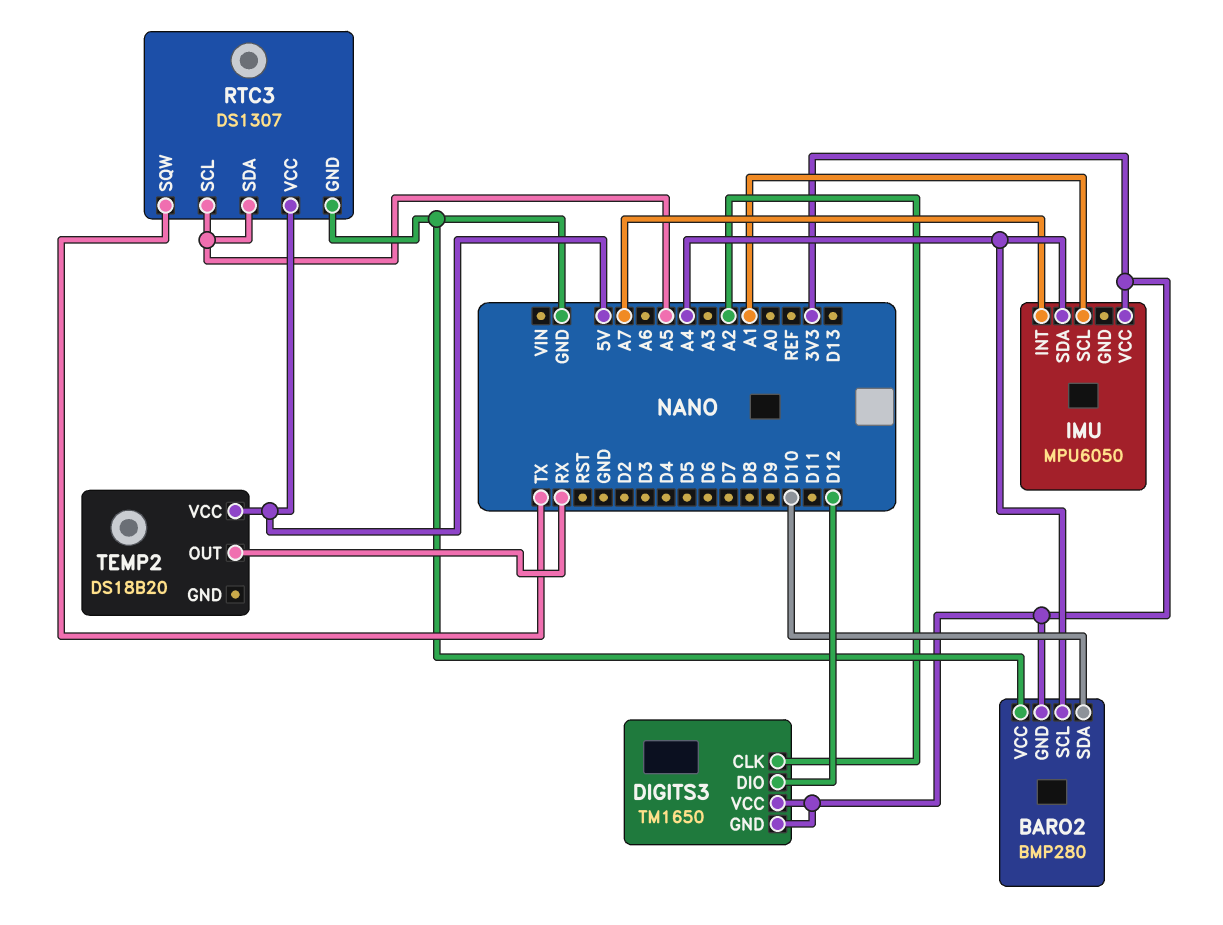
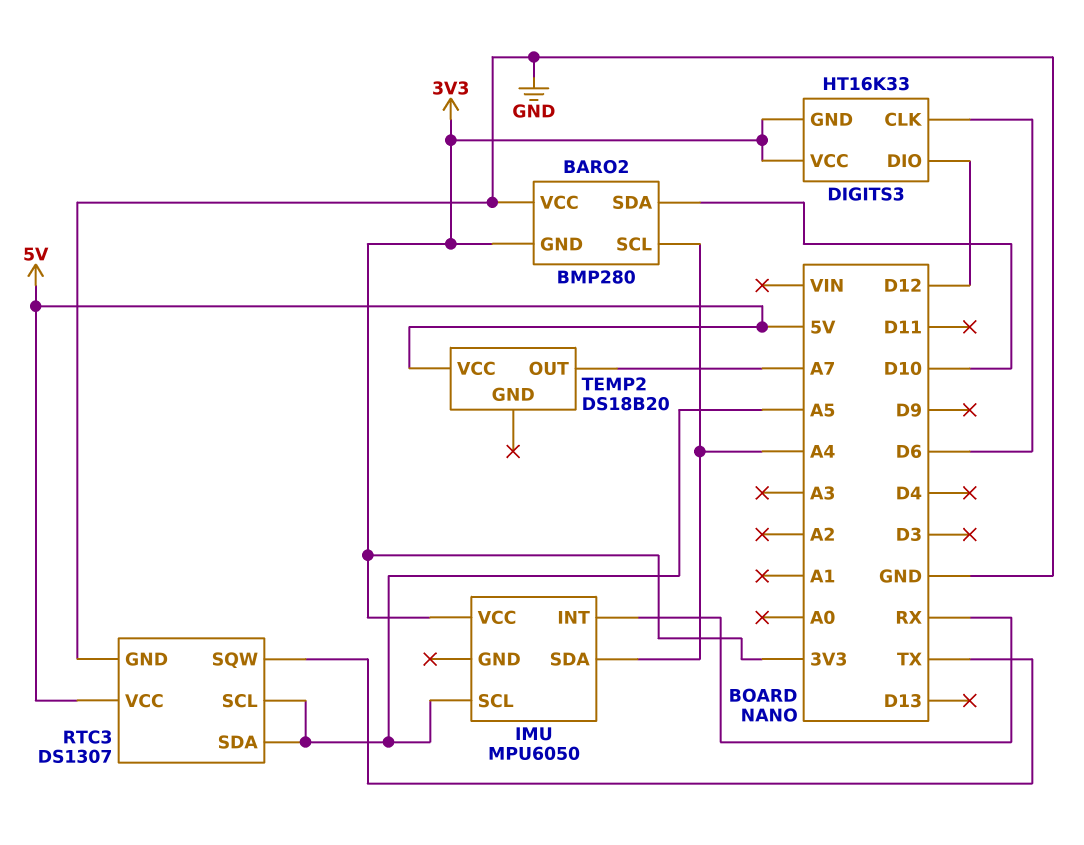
DIGITS3: TM1650 -> HT16K33
DIGITS3 pin CLK: A2 -> D6
IMU pin INT: A7 -> RX
IMU pin SCL: A1 -> A5
TEMP2 pin OUT: RX -> A7

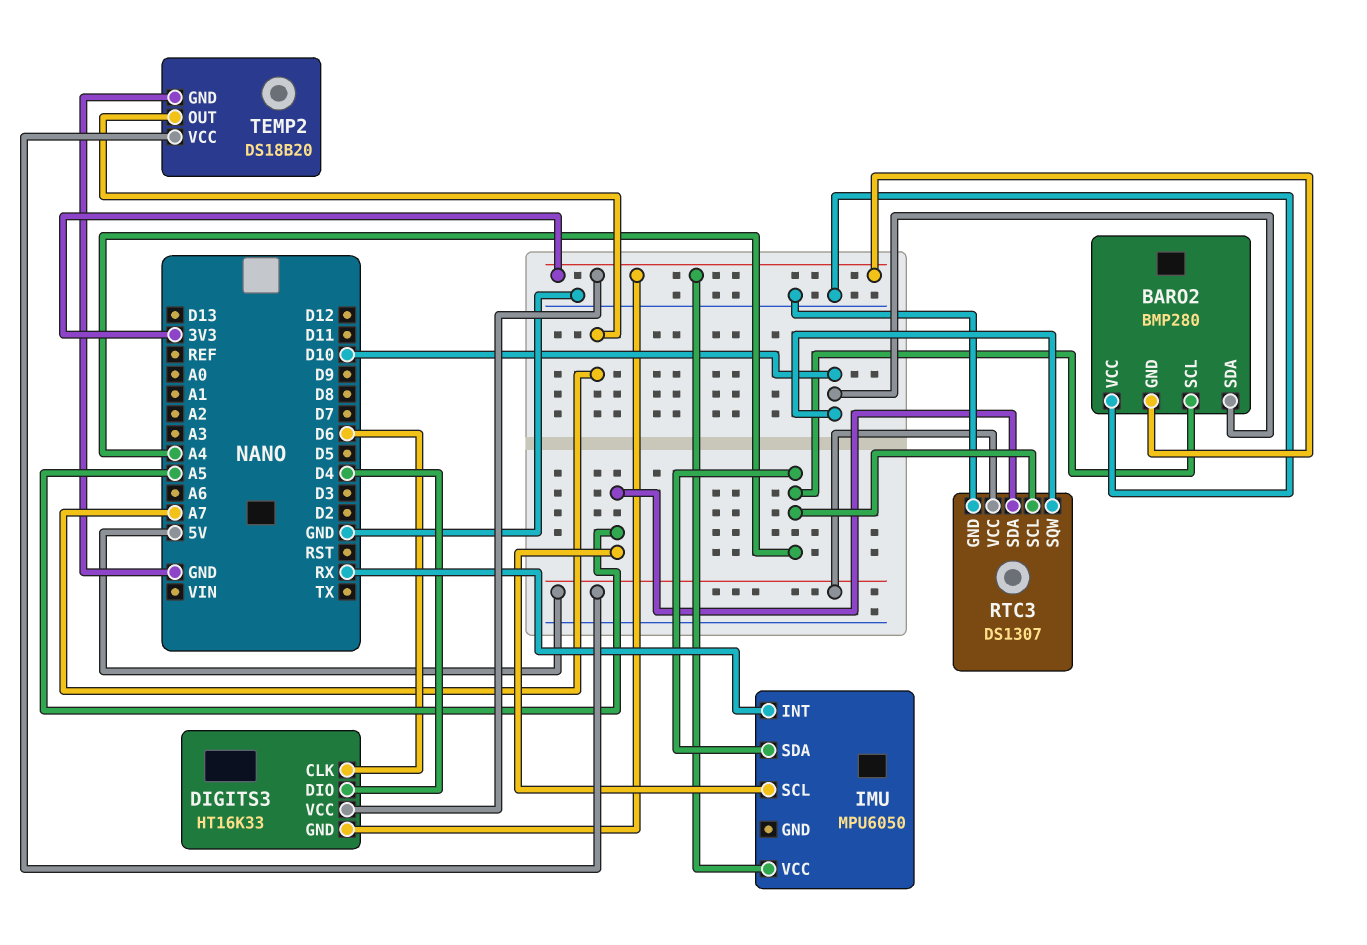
DIGITS3 pin DIO: D12 -> D4
RTC3 pin SCL: A5 -> A4
RTC3 pin SQW: TX -> D10
TEMP2 pin GND: none -> GND

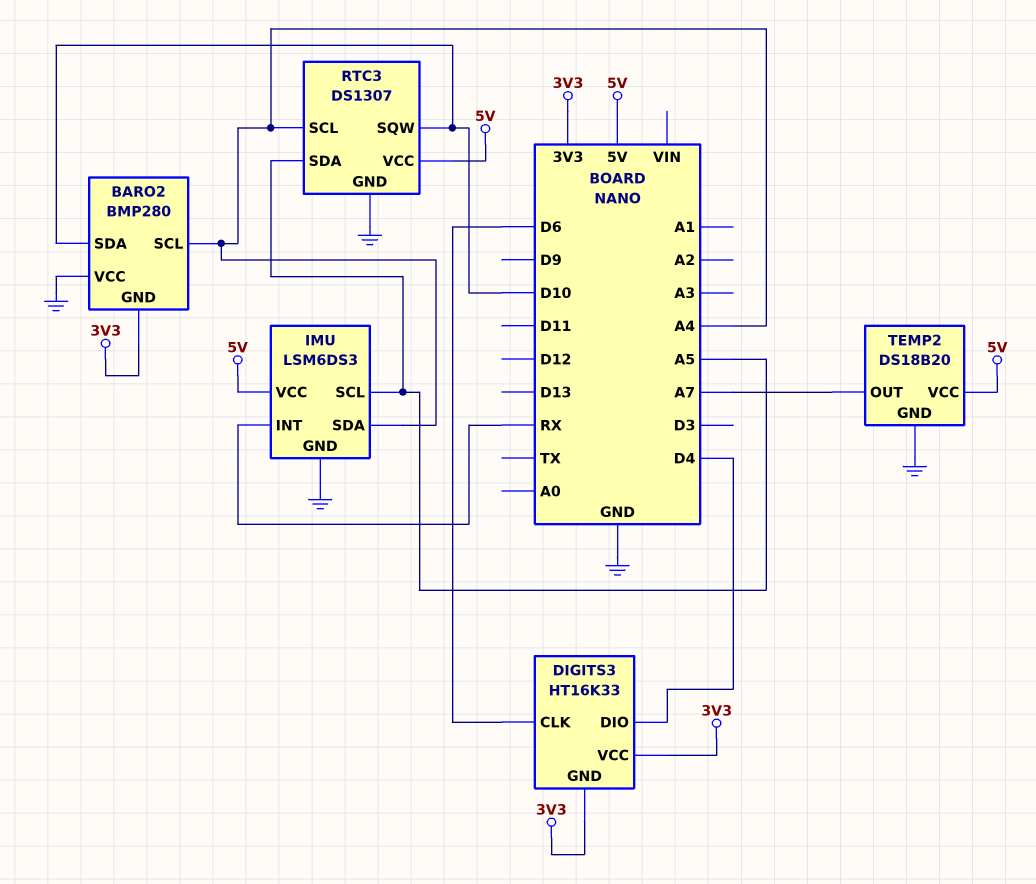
IMU: MPU6050 -> LSM6DS3
IMU pin GND: none -> GND
IMU pin VCC: 3V3 -> 5V

